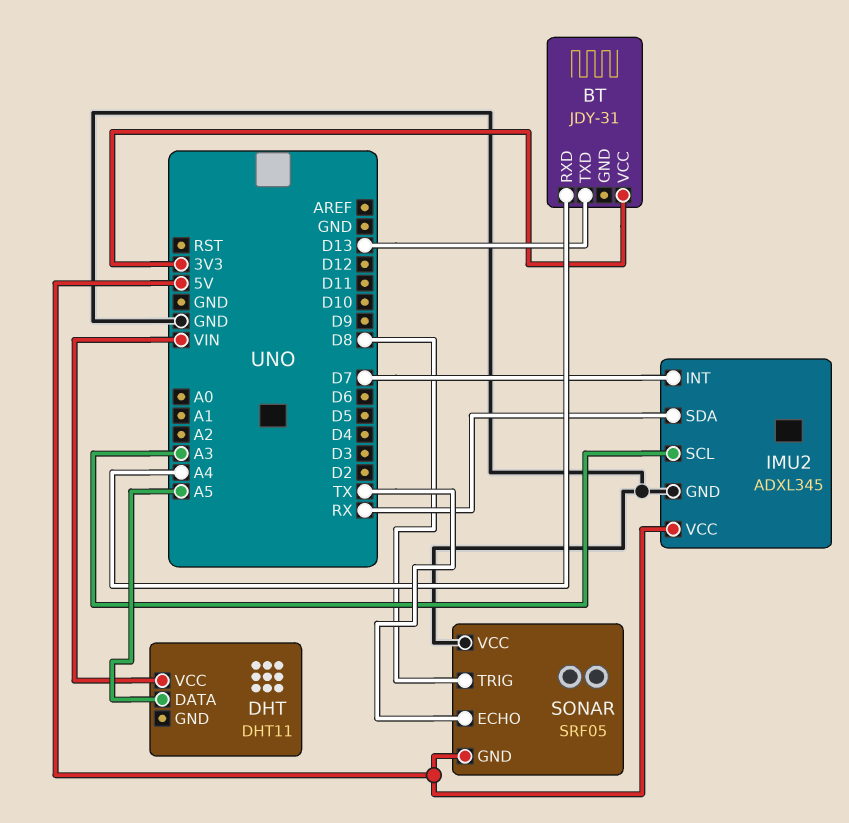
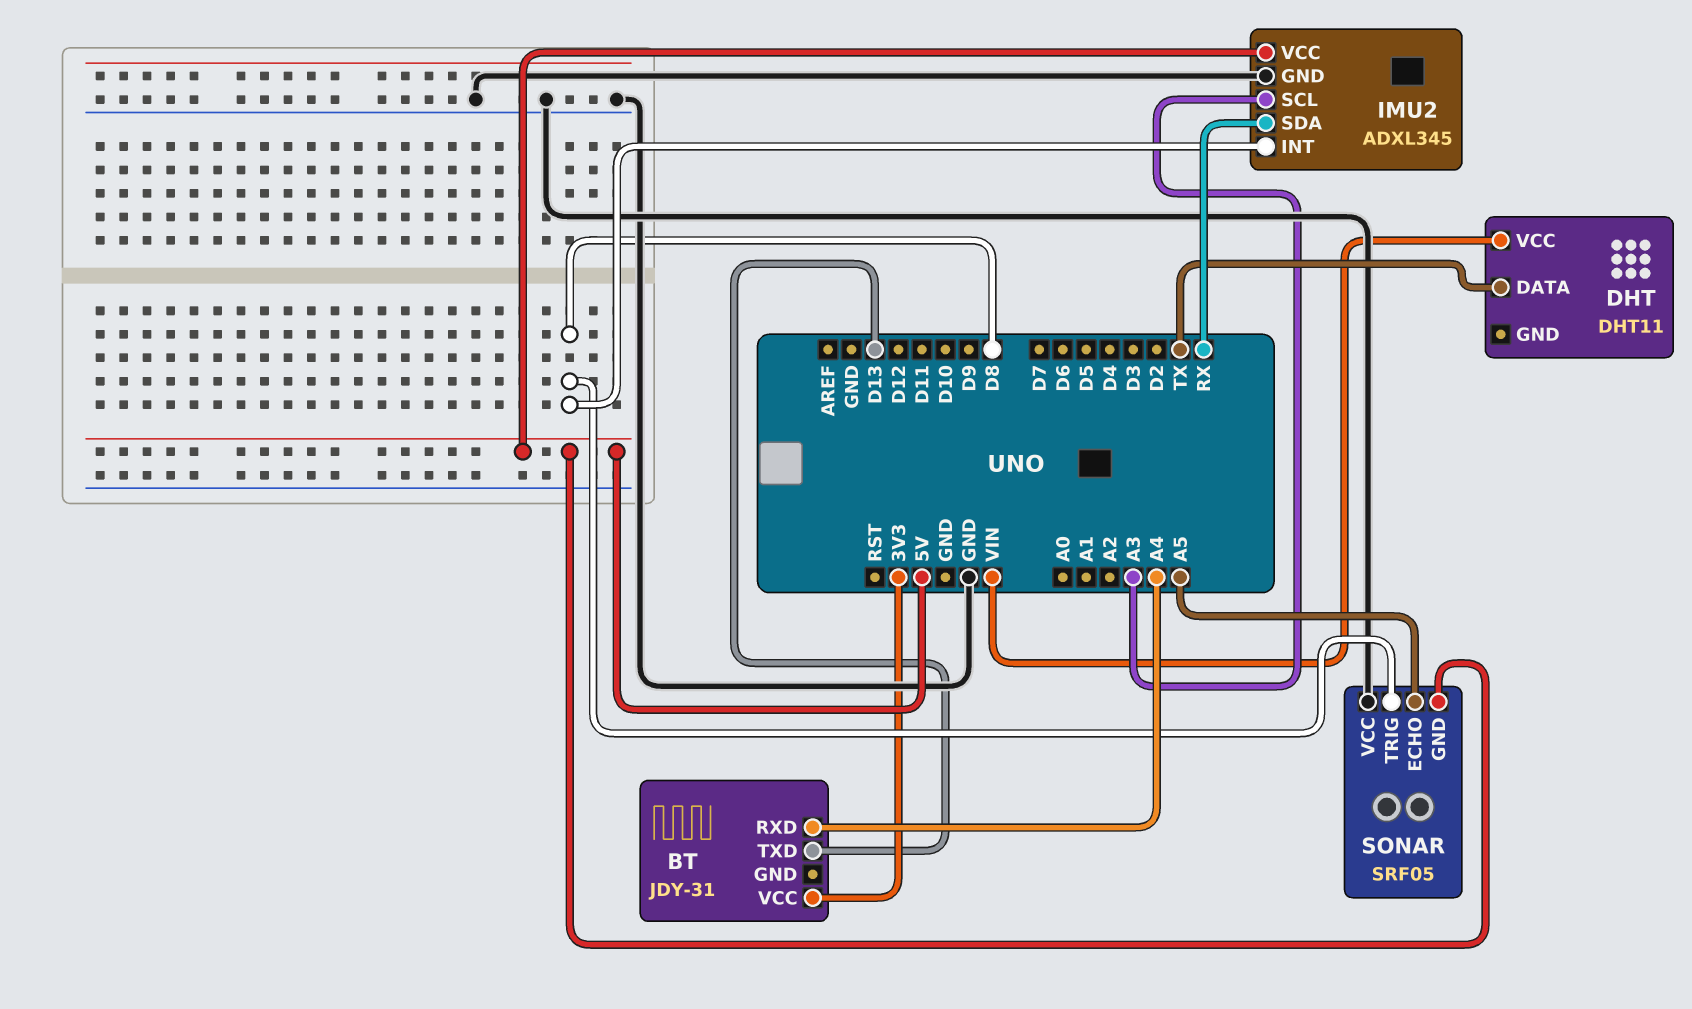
DHT pin DATA: A5 -> TX
IMU2 pin INT: D7 -> D8
SONAR pin ECHO: TX -> A5

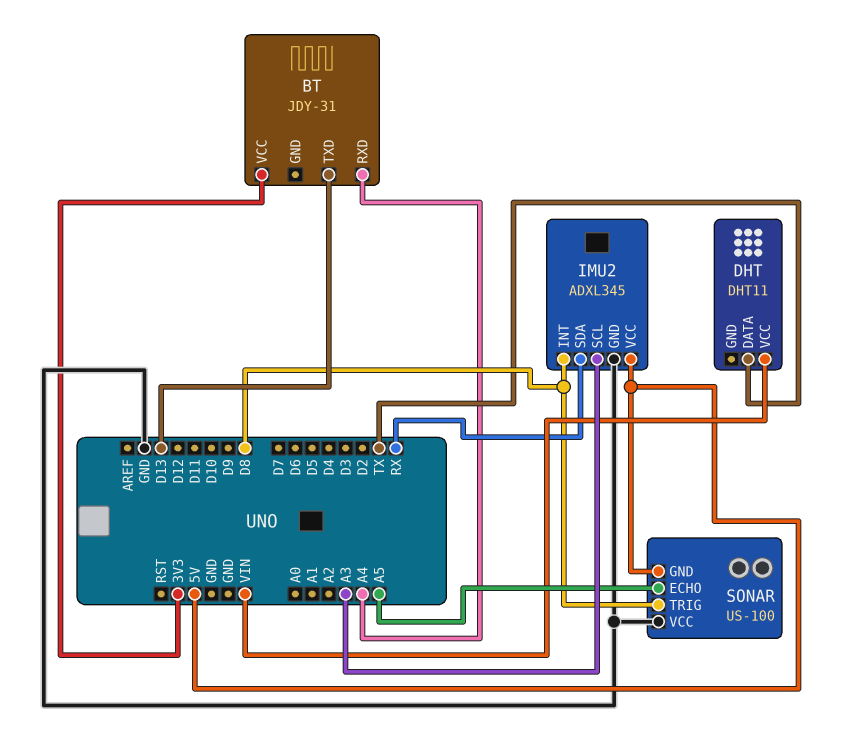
SONAR: SRF05 -> US-100

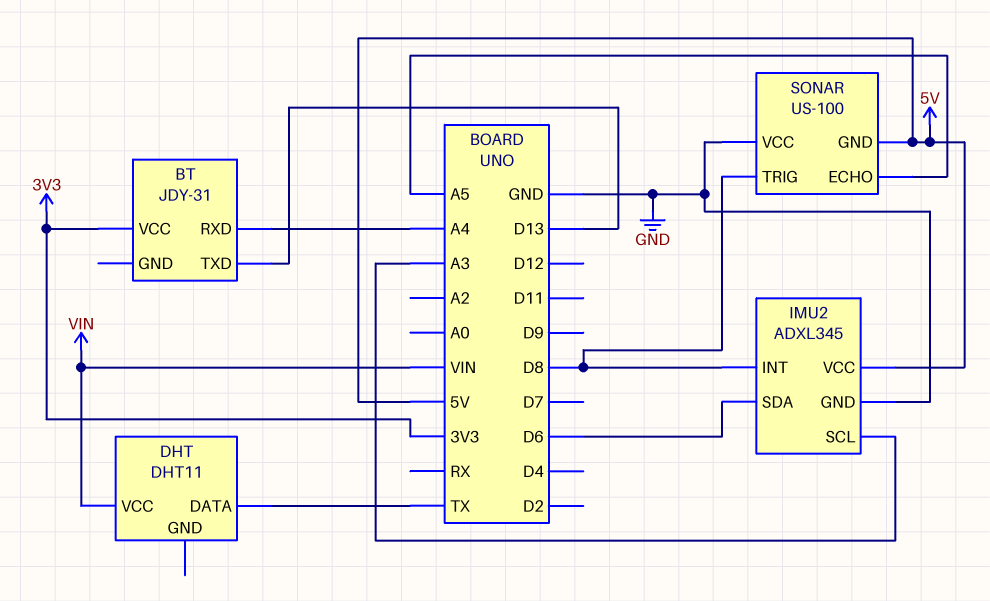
IMU2 pin SDA: RX -> D6

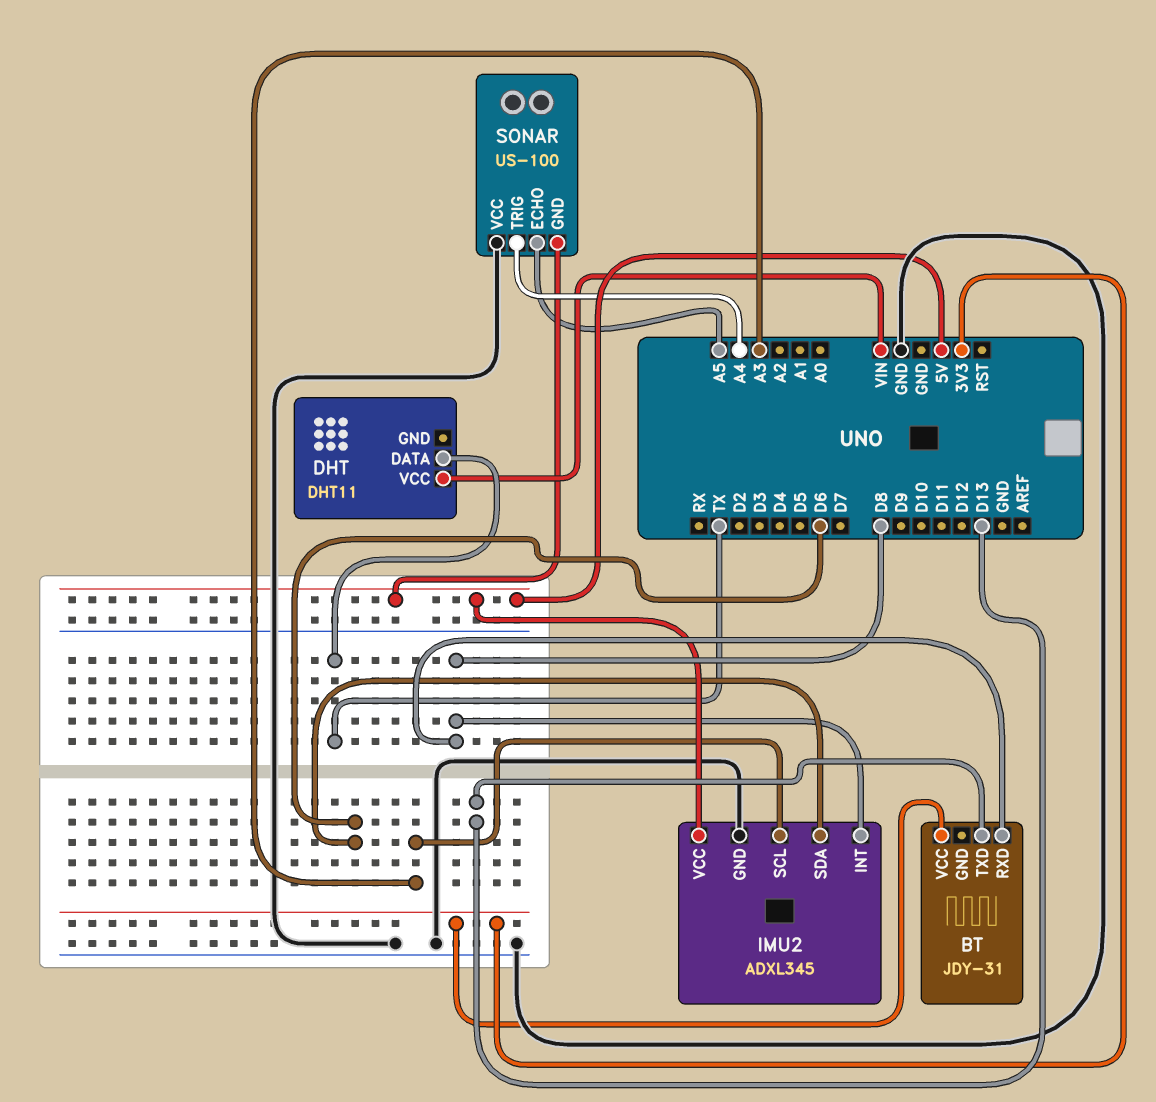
BT pin RXD: A4 -> D8
SONAR pin TRIG: D8 -> A4

